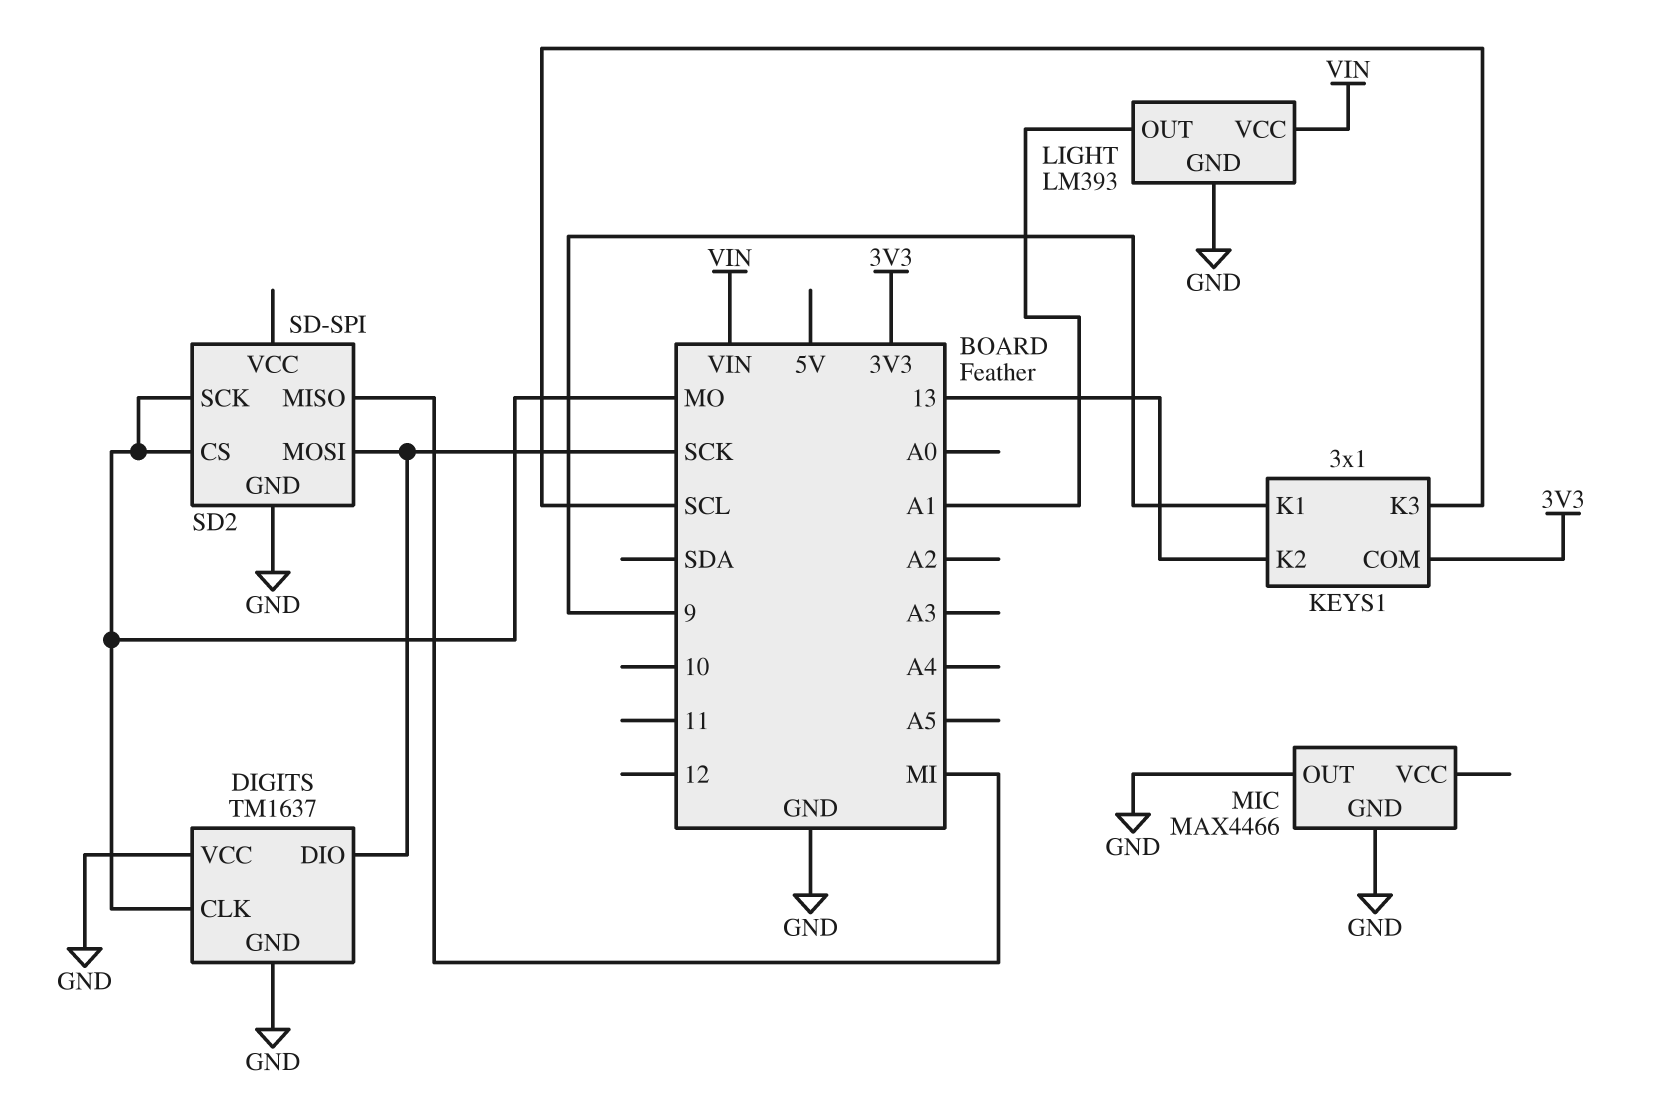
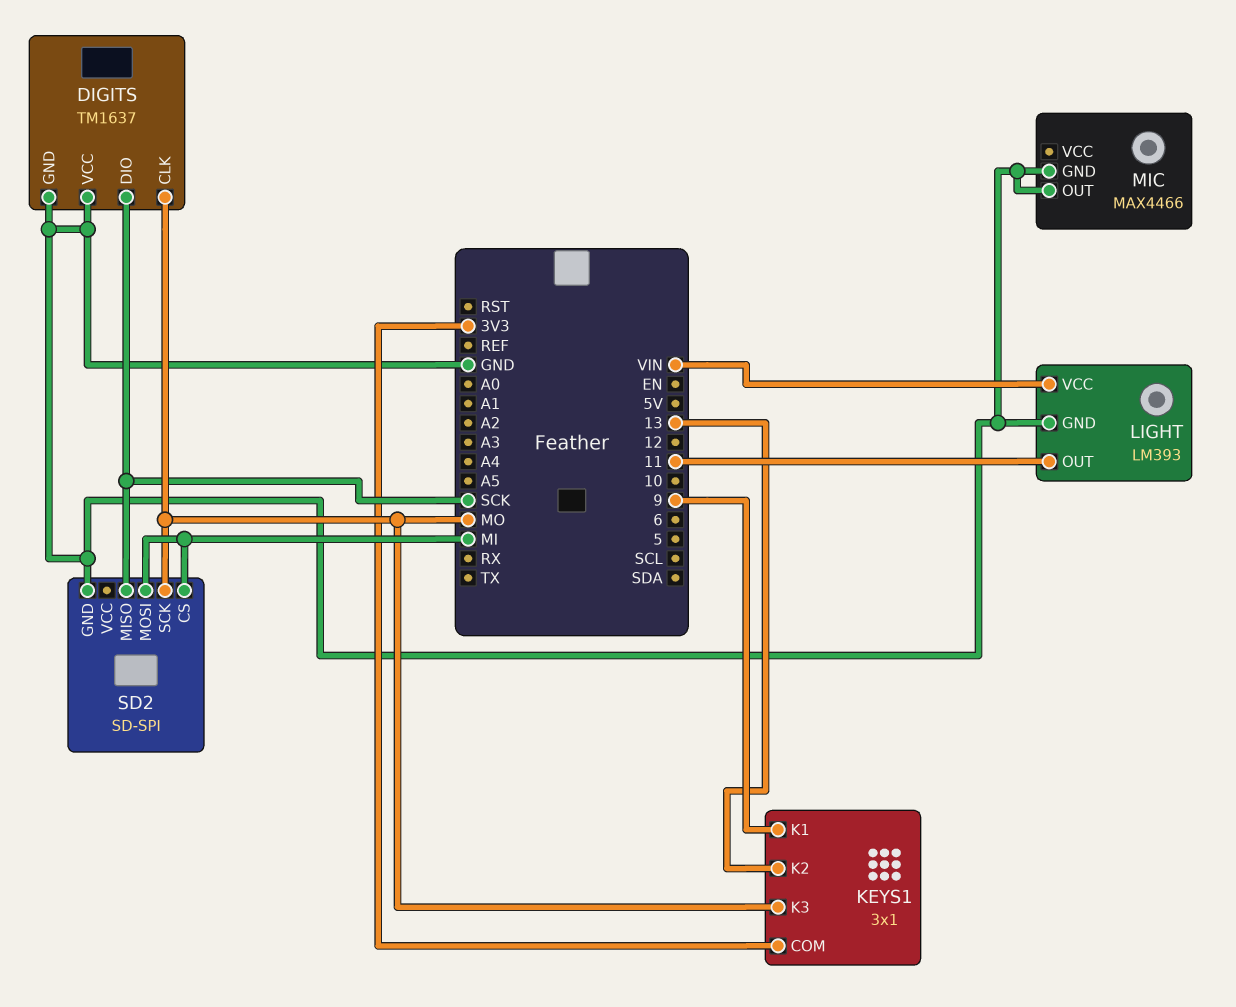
KEYS1 pin K3: SCL -> MO
LIGHT pin OUT: A1 -> 11
SD2 pin CS: MO -> MI
SD2 pin MISO: MI -> SCK
SD2 pin MOSI: SCK -> MI

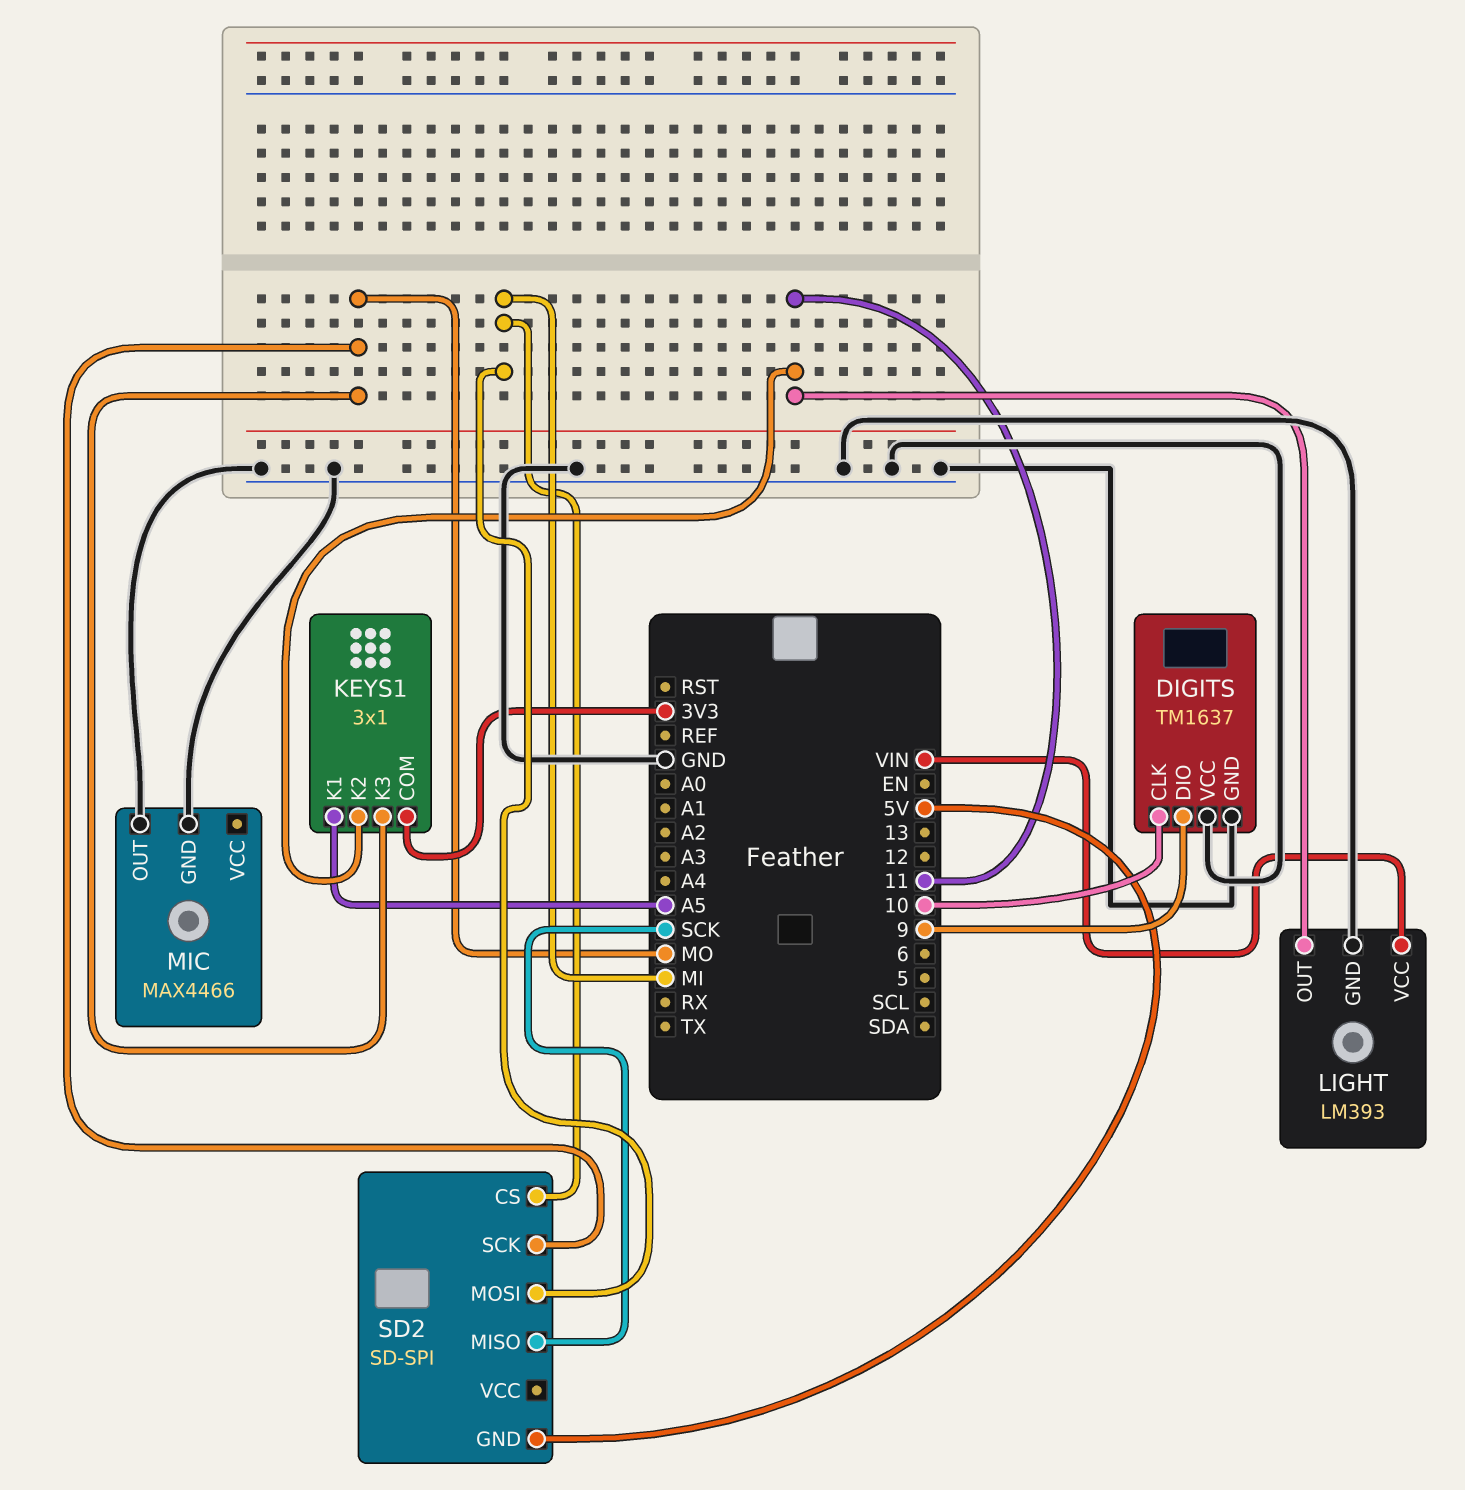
DIGITS pin CLK: MO -> 10
DIGITS pin DIO: SCK -> 9
KEYS1 pin K1: 9 -> A5
KEYS1 pin K2: 13 -> 11
SD2 pin GND: GND -> 5V

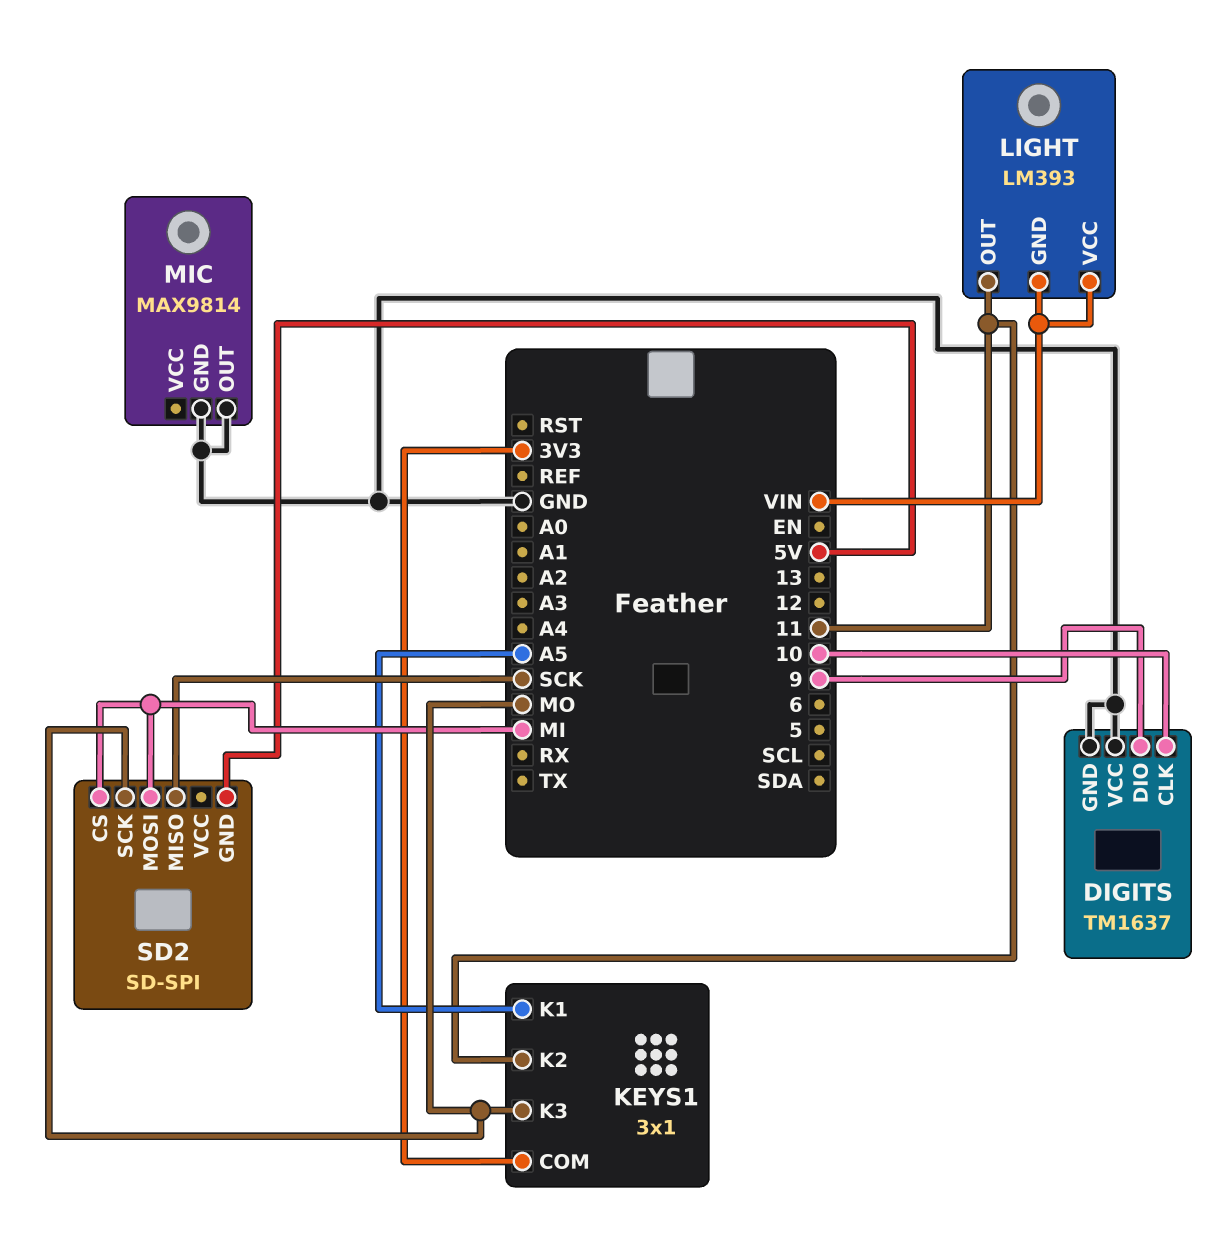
LIGHT pin GND: GND -> VIN
MIC: MAX4466 -> MAX9814

